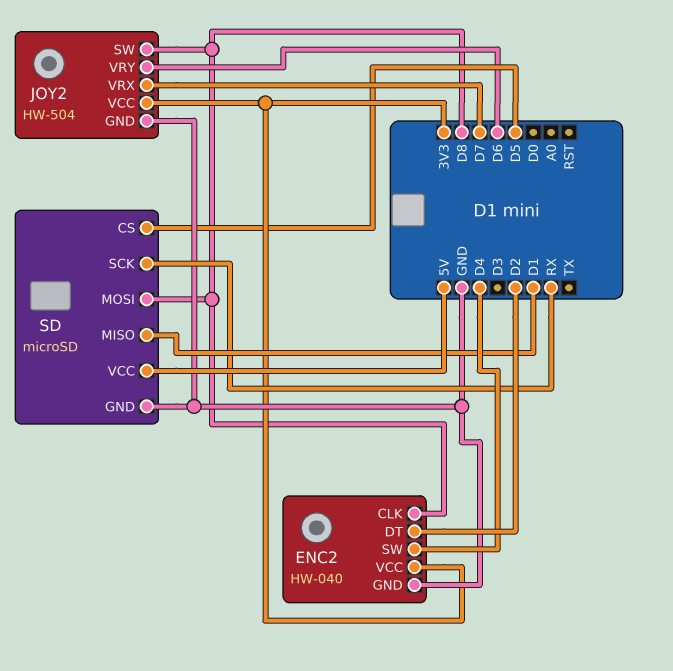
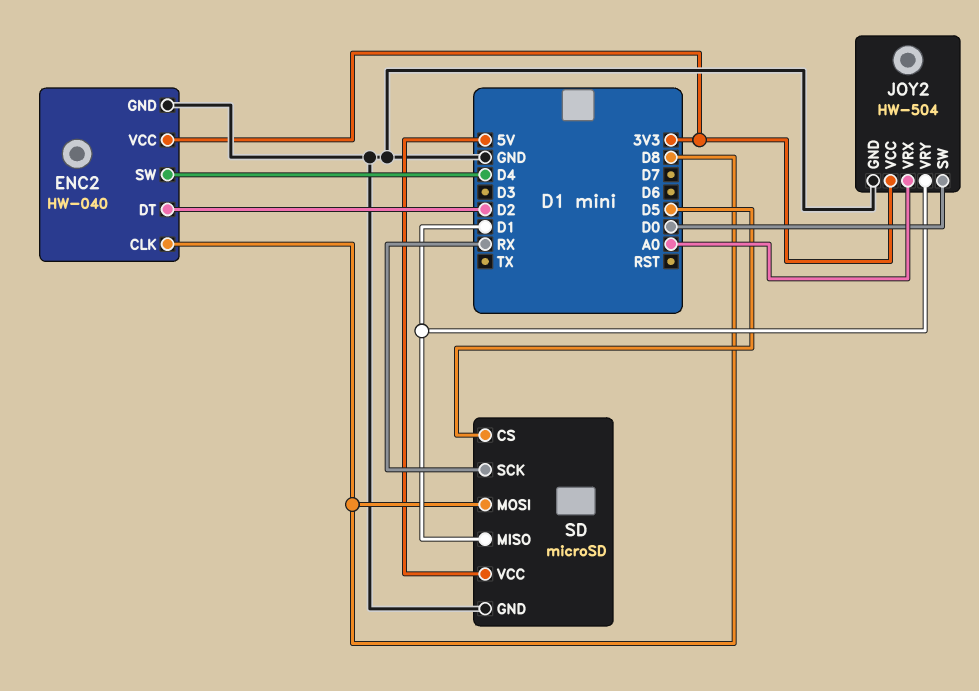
JOY2 pin SW: D8 -> D0
JOY2 pin VRX: D7 -> A0
JOY2 pin VRY: D6 -> D1

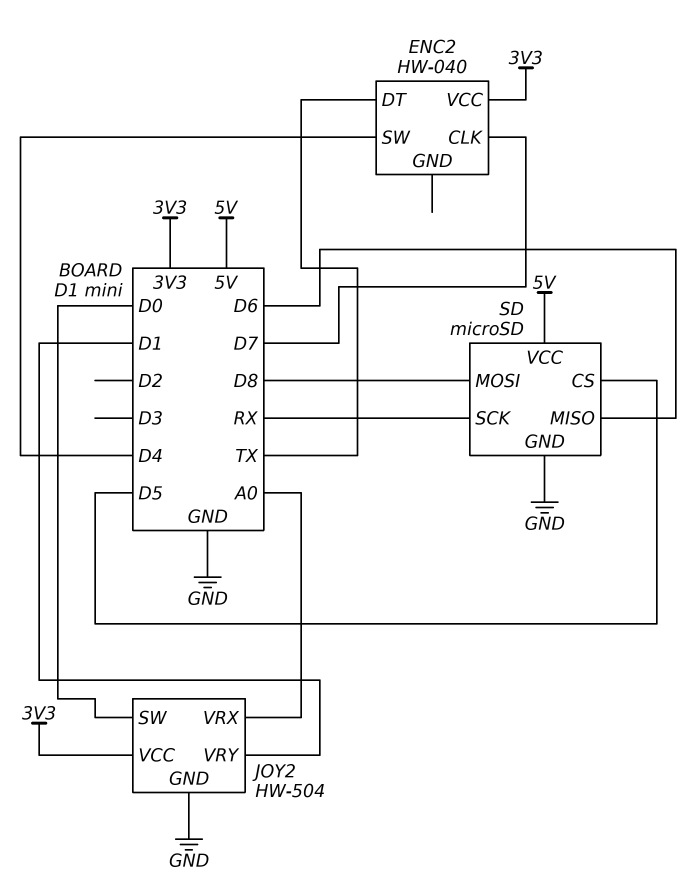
ENC2 pin CLK: D8 -> D7
ENC2 pin DT: D2 -> TX
ENC2 pin GND: GND -> none
SD pin MISO: D1 -> D6

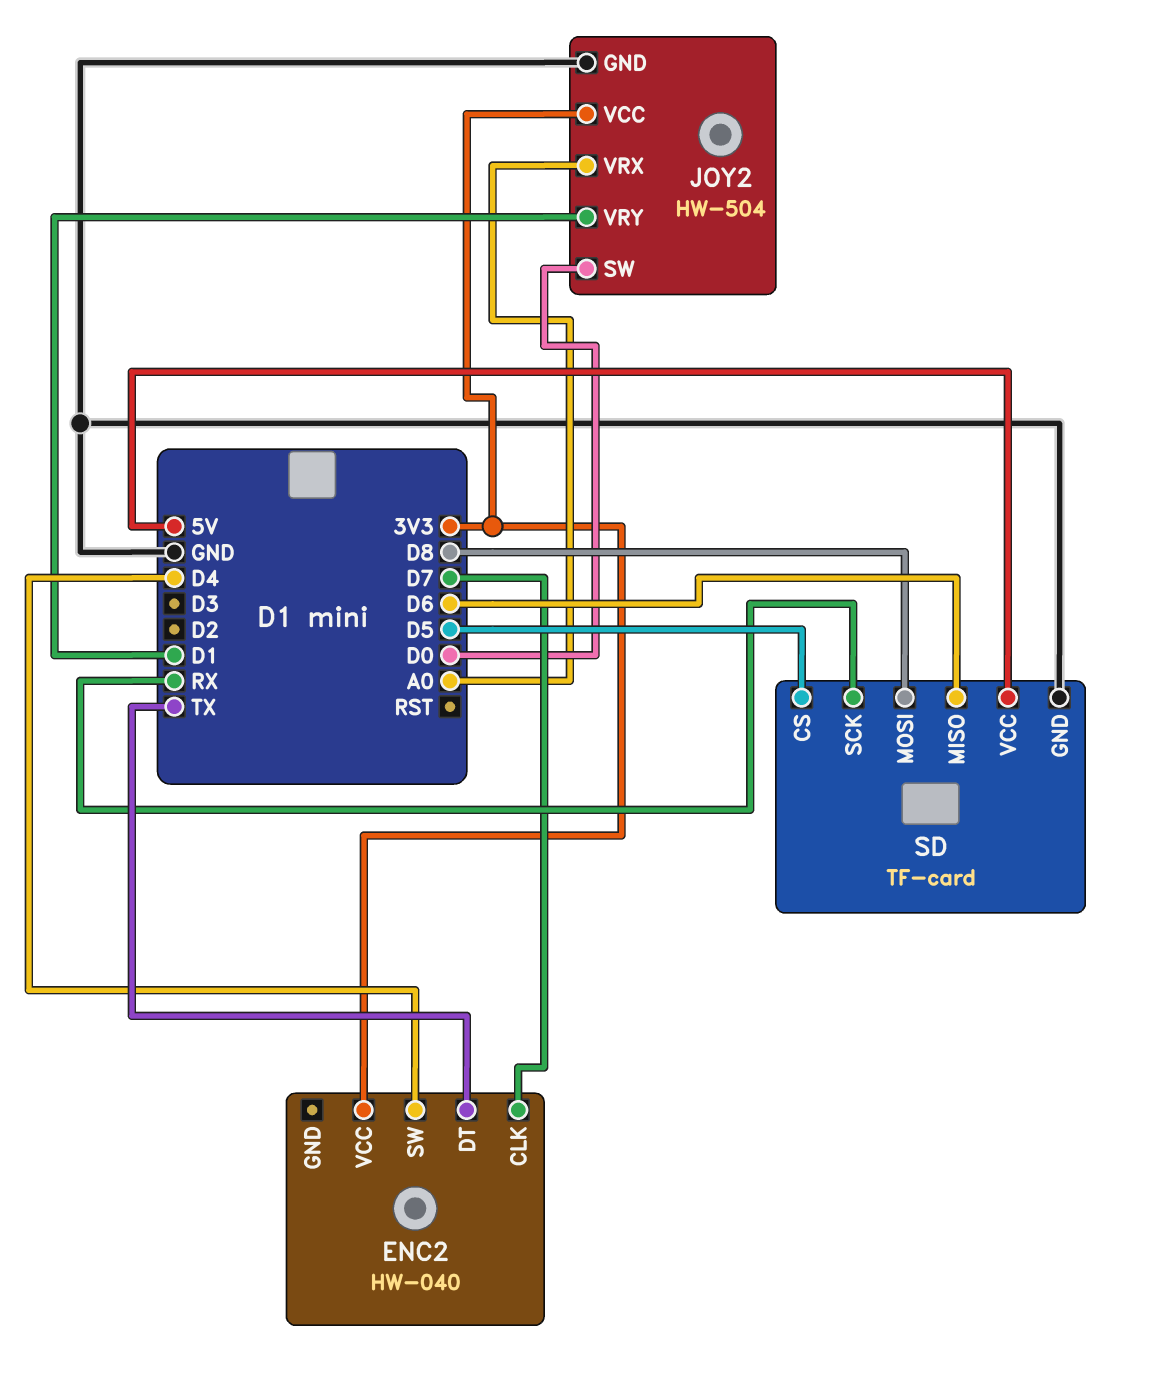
SD: microSD -> TF-card

